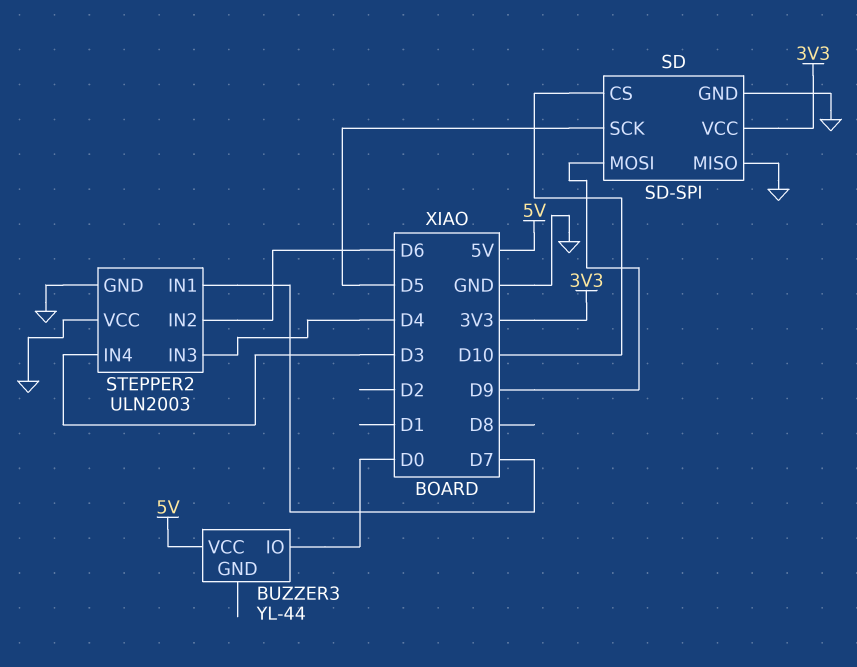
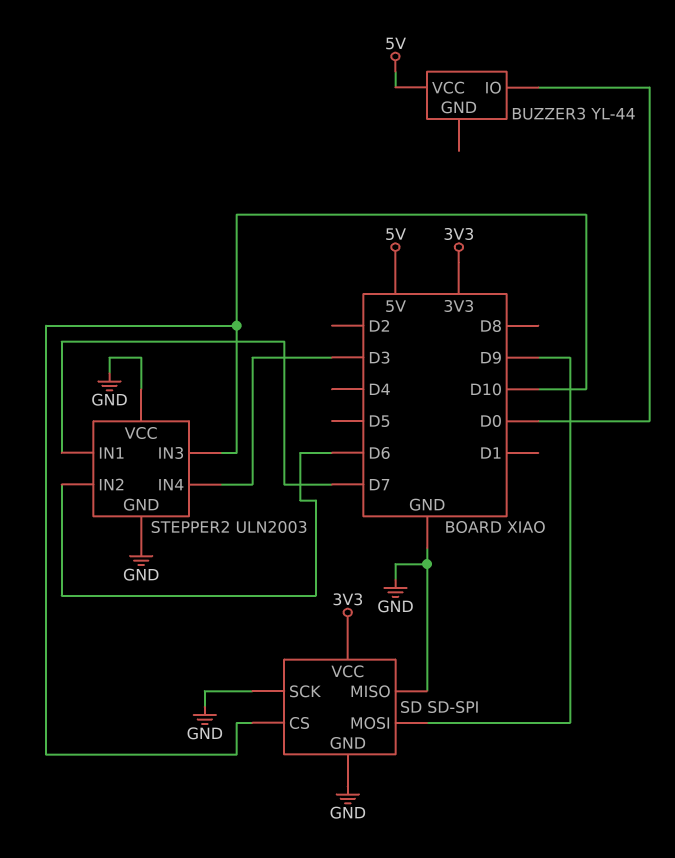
SD pin SCK: D5 -> GND
STEPPER2 pin IN3: D4 -> D10

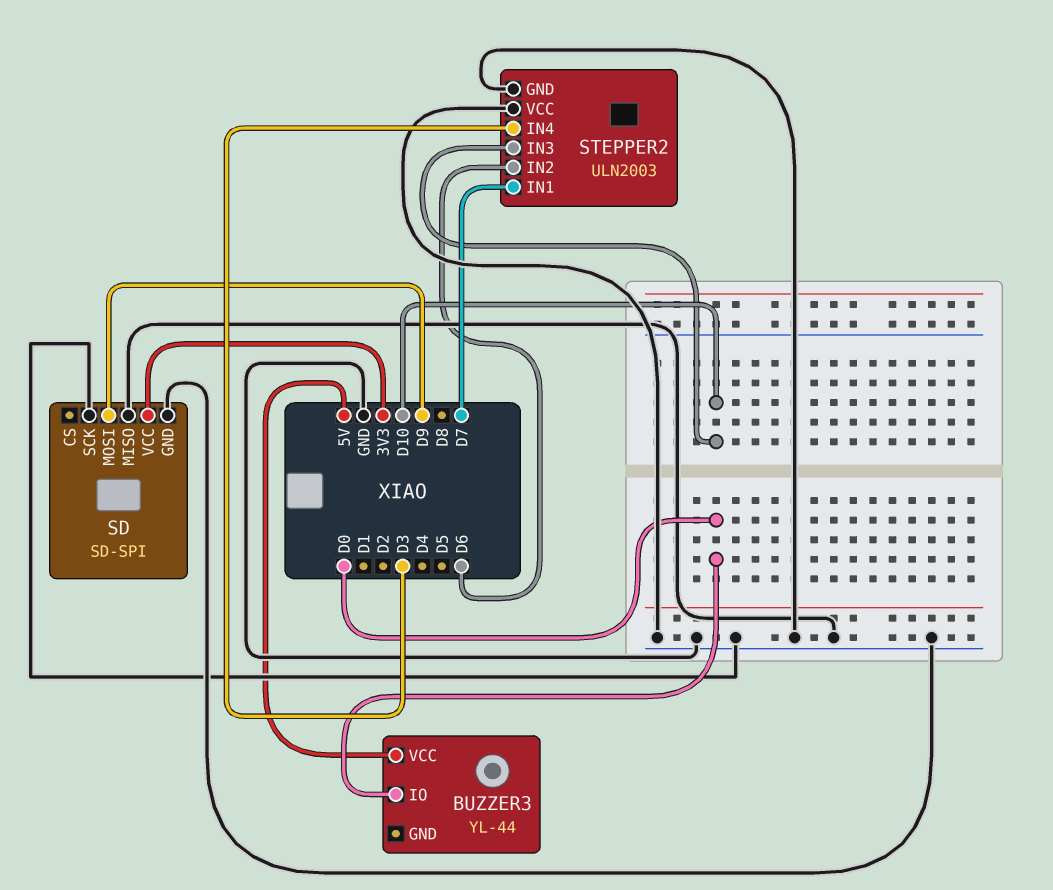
SD pin CS: D10 -> none

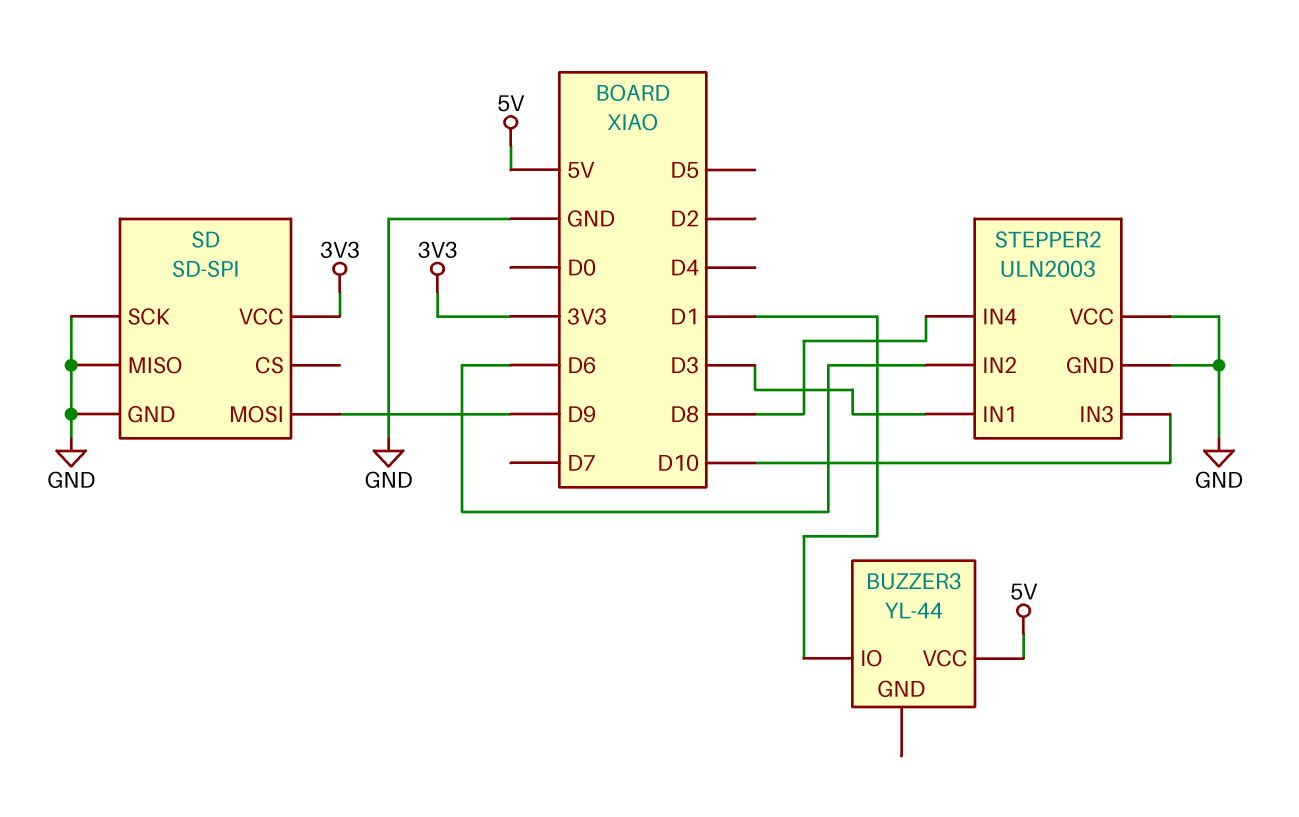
BUZZER3 pin IO: D0 -> D1
STEPPER2 pin IN1: D7 -> D3
STEPPER2 pin IN4: D3 -> D8

